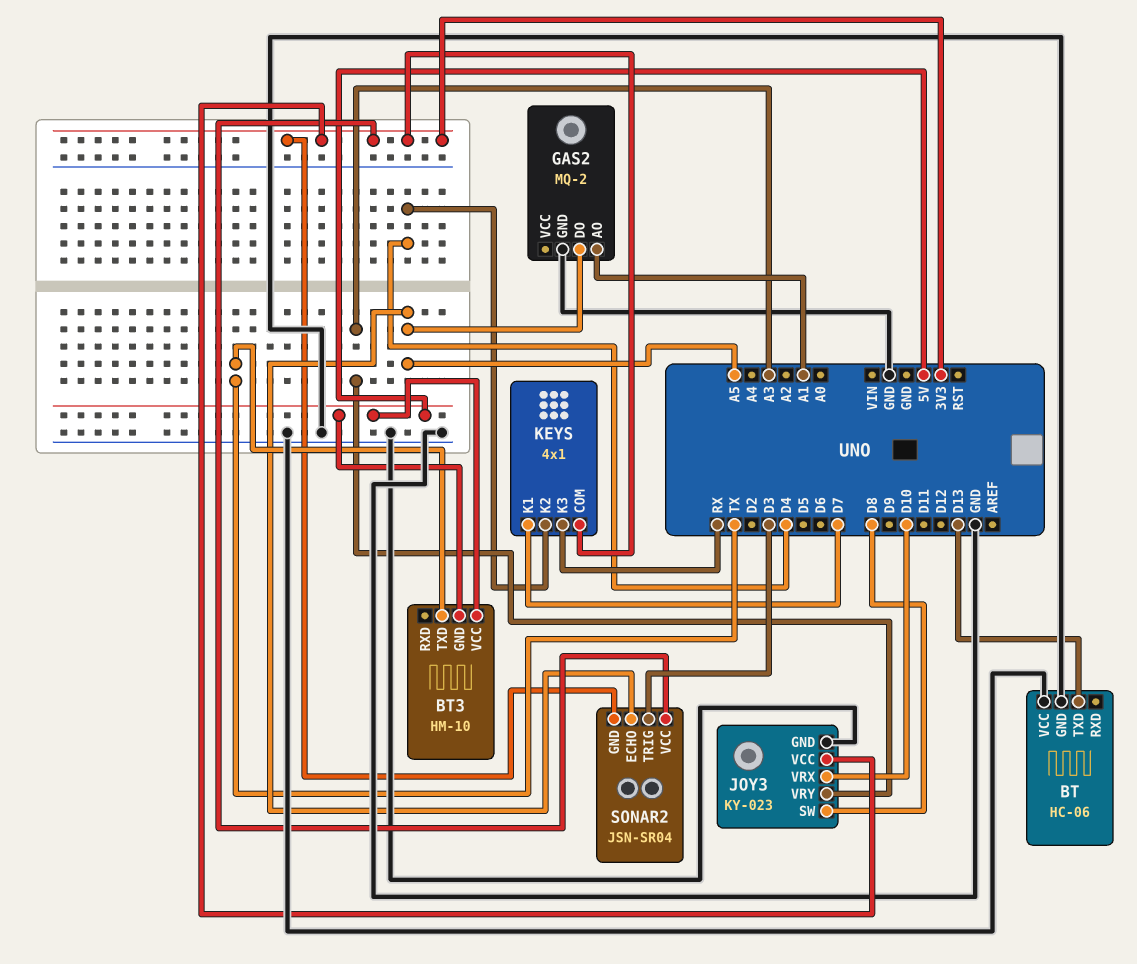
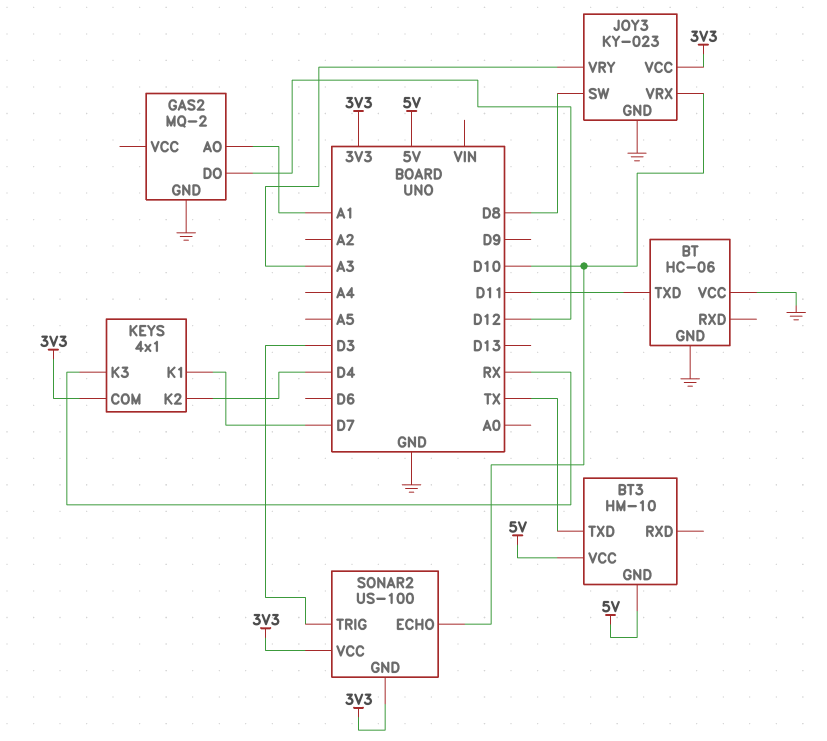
BT pin TXD: D13 -> D11
GAS2 pin DO: A5 -> D12
SONAR2: JSN-SR04 -> US-100
SONAR2 pin ECHO: A5 -> D10

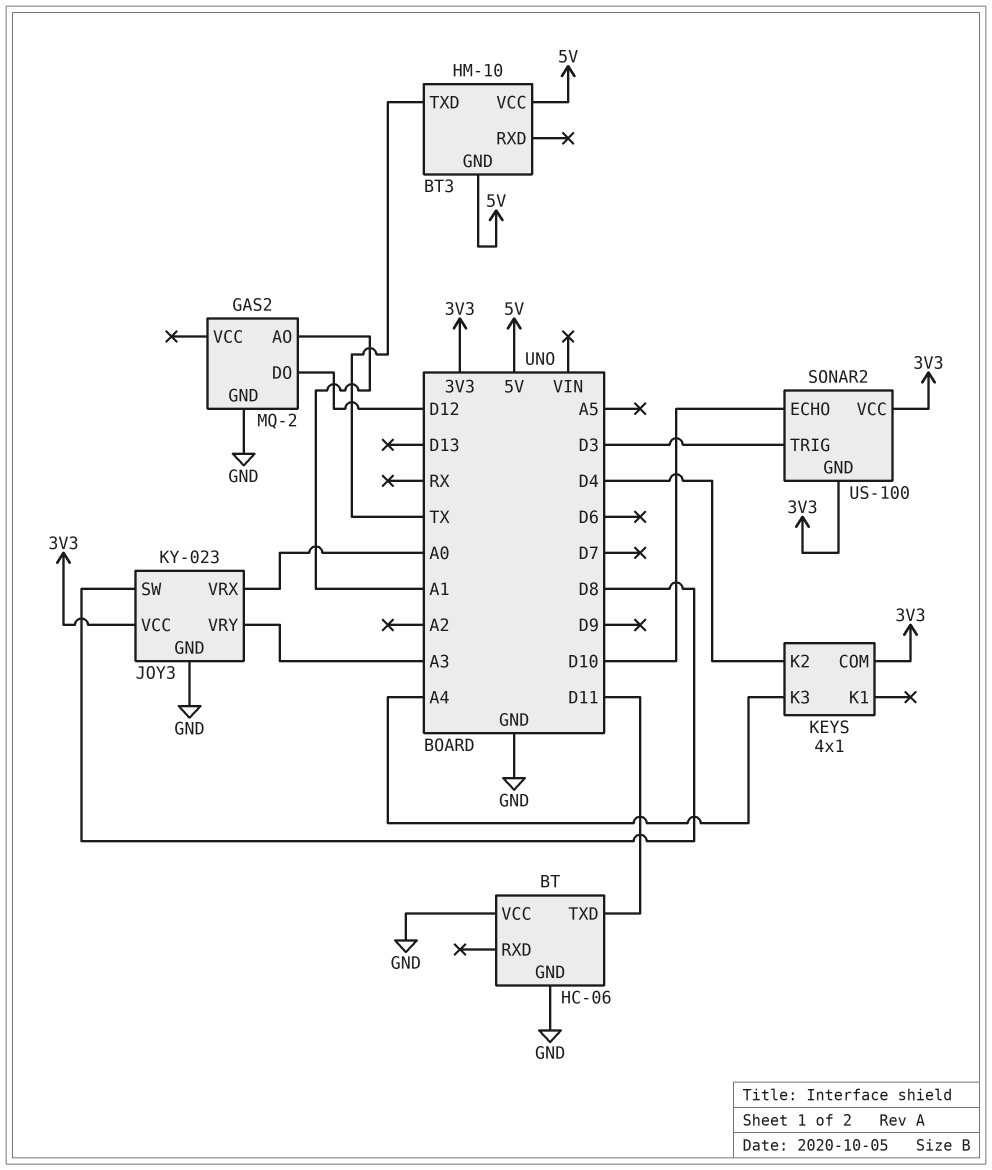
JOY3 pin VRX: D10 -> A0
KEYS pin K1: D7 -> none
KEYS pin K3: RX -> A4

